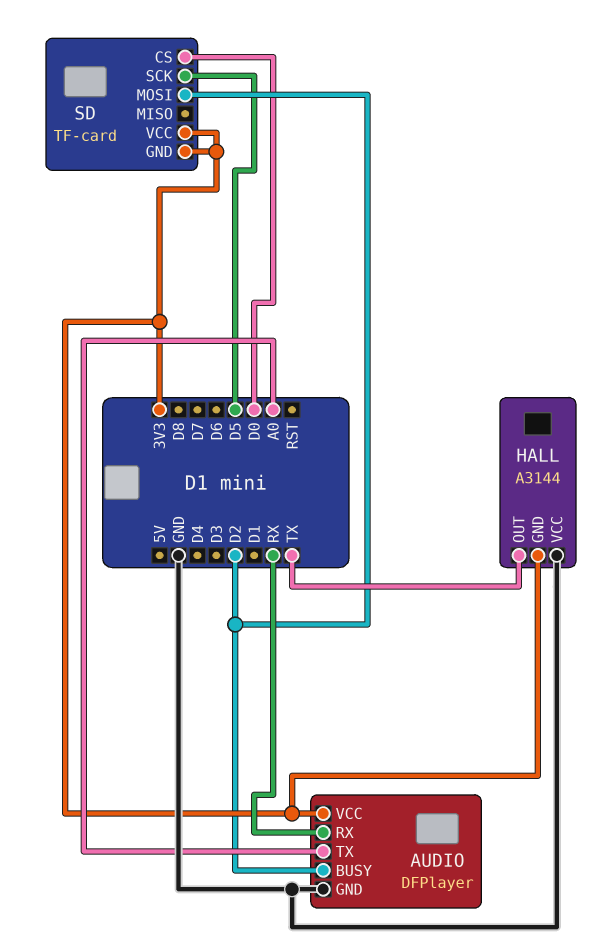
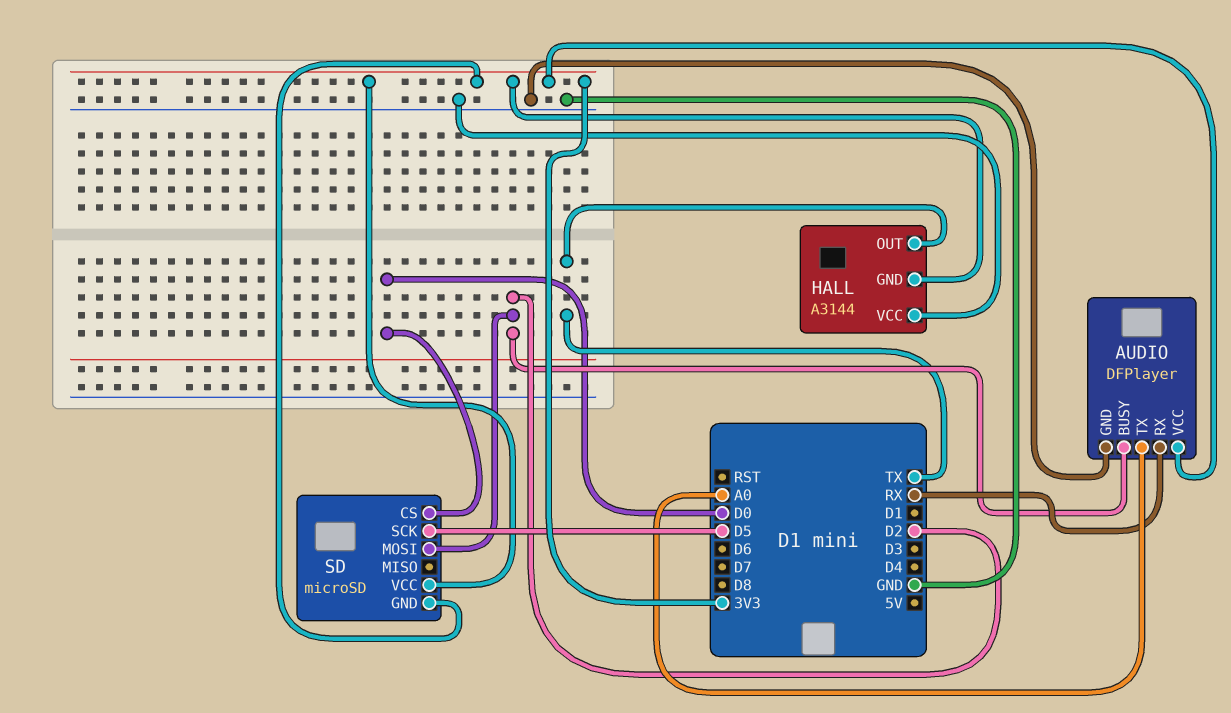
SD: TF-card -> microSD

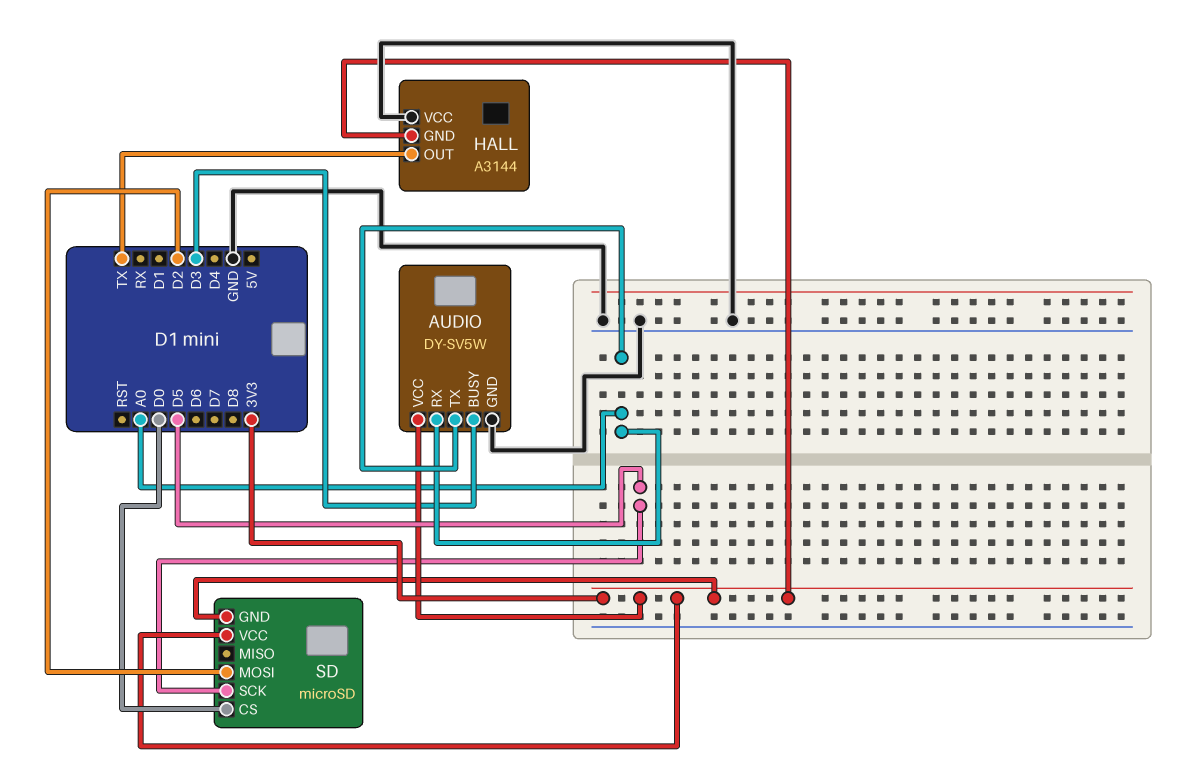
AUDIO: DFPlayer -> DY-SV5W
AUDIO pin BUSY: D2 -> D3
AUDIO pin RX: RX -> A0

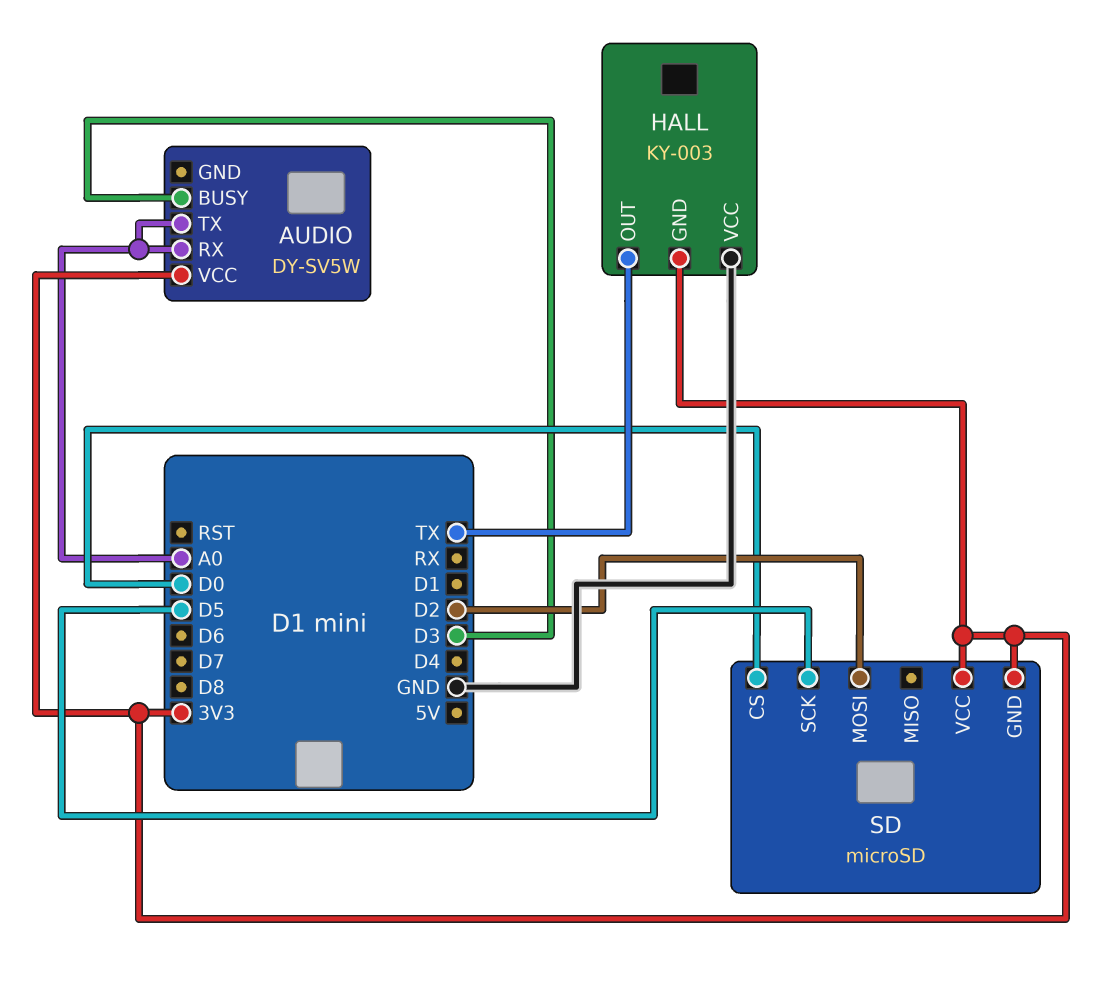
AUDIO pin GND: GND -> none
HALL: A3144 -> KY-003

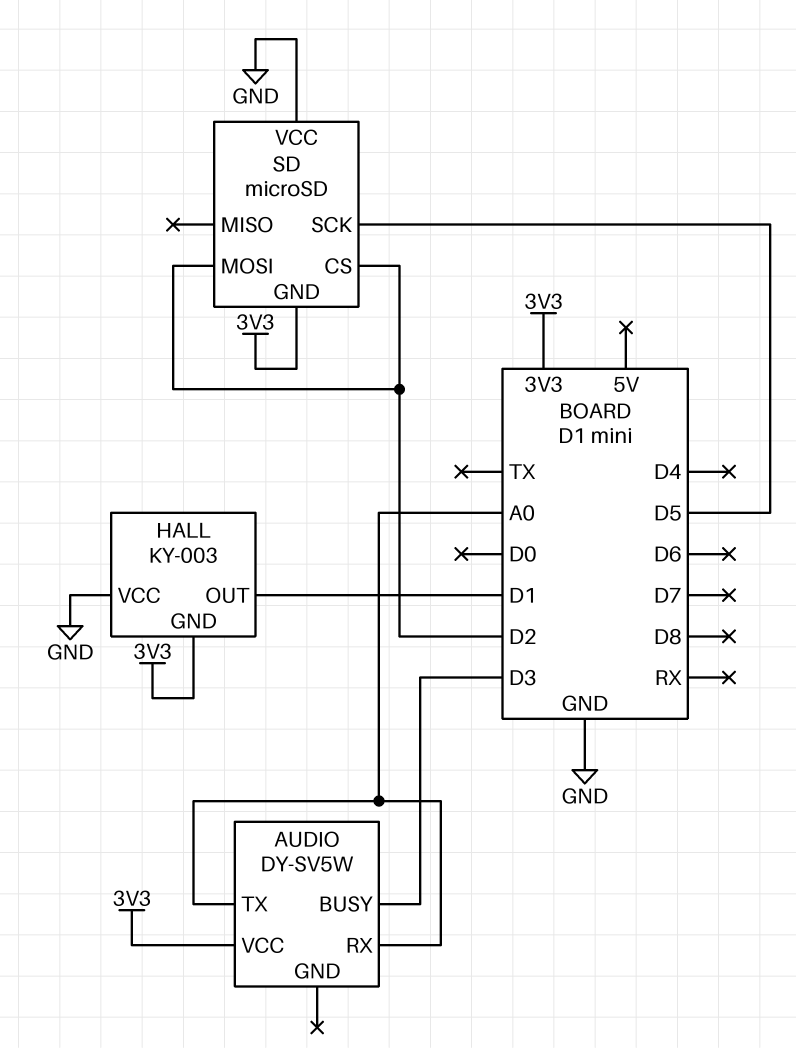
HALL pin OUT: TX -> D1
SD pin CS: D0 -> D2
SD pin VCC: 3V3 -> GND

